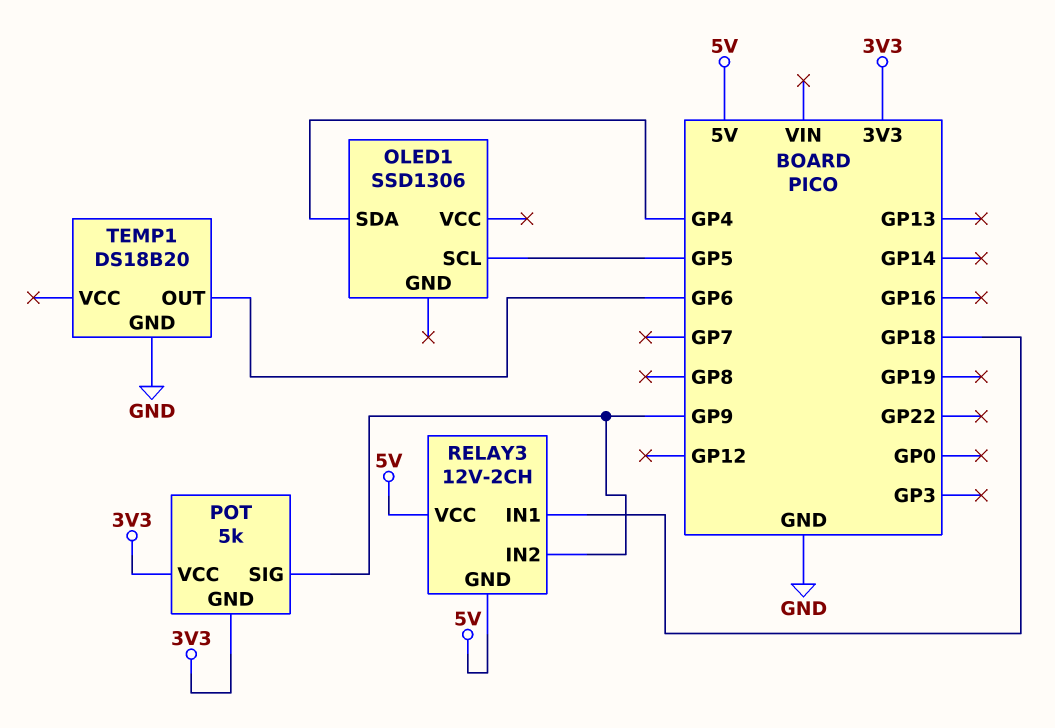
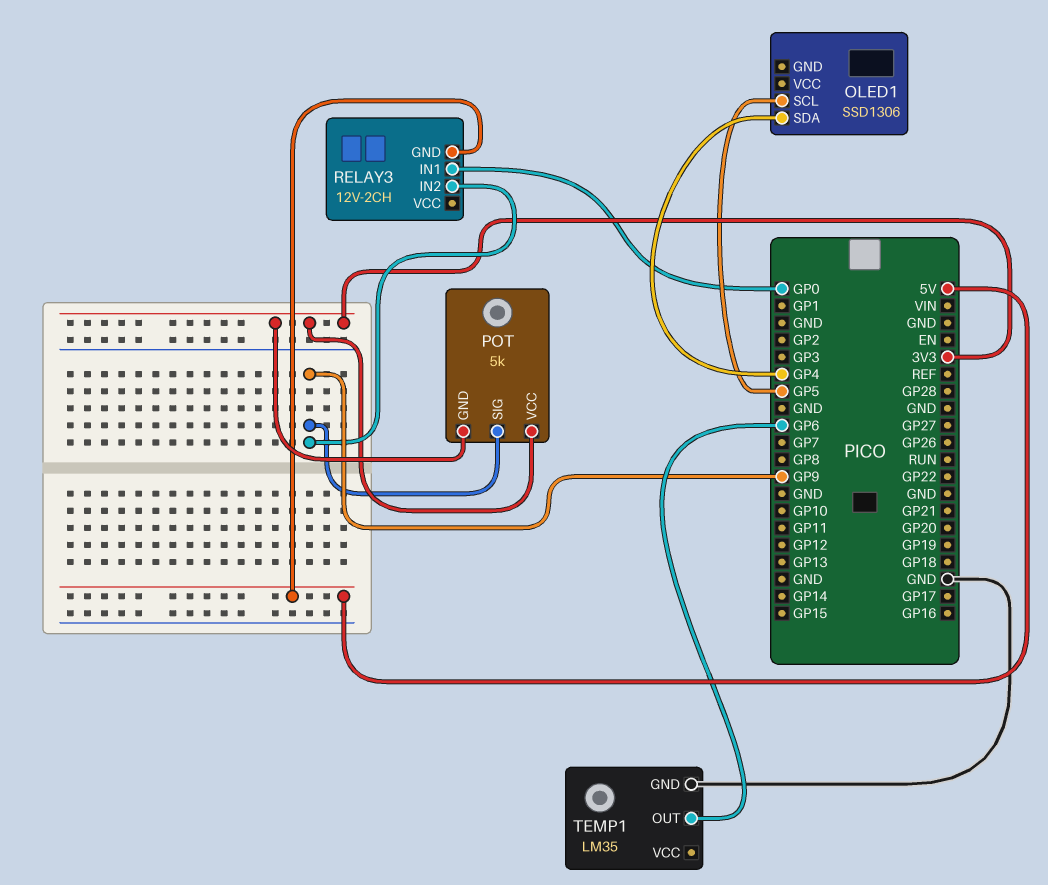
RELAY3 pin IN1: GP18 -> GP0
RELAY3 pin VCC: 5V -> none
TEMP1: DS18B20 -> LM35

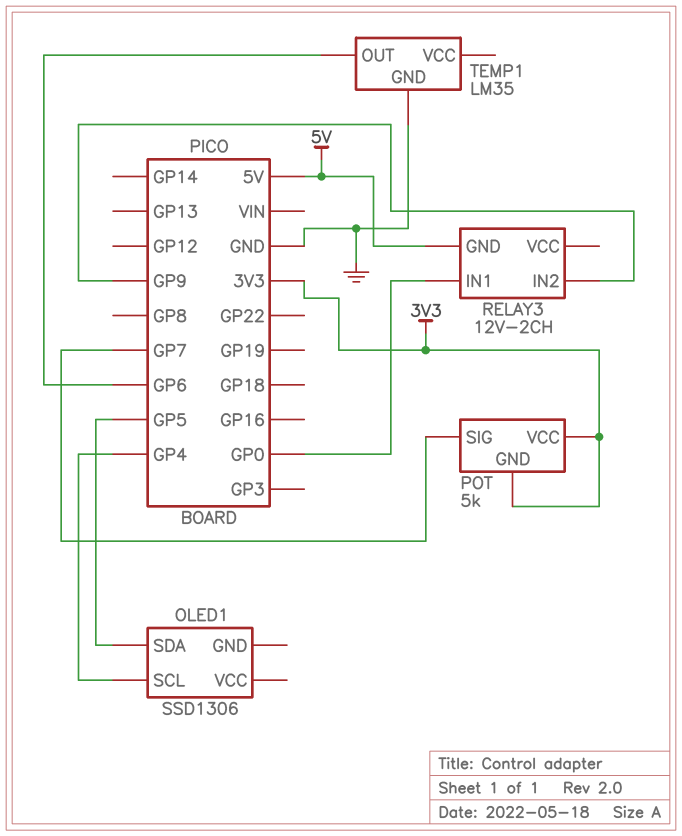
OLED1 pin SCL: GP5 -> GP4
OLED1 pin SDA: GP4 -> GP5
POT pin SIG: GP9 -> GP7

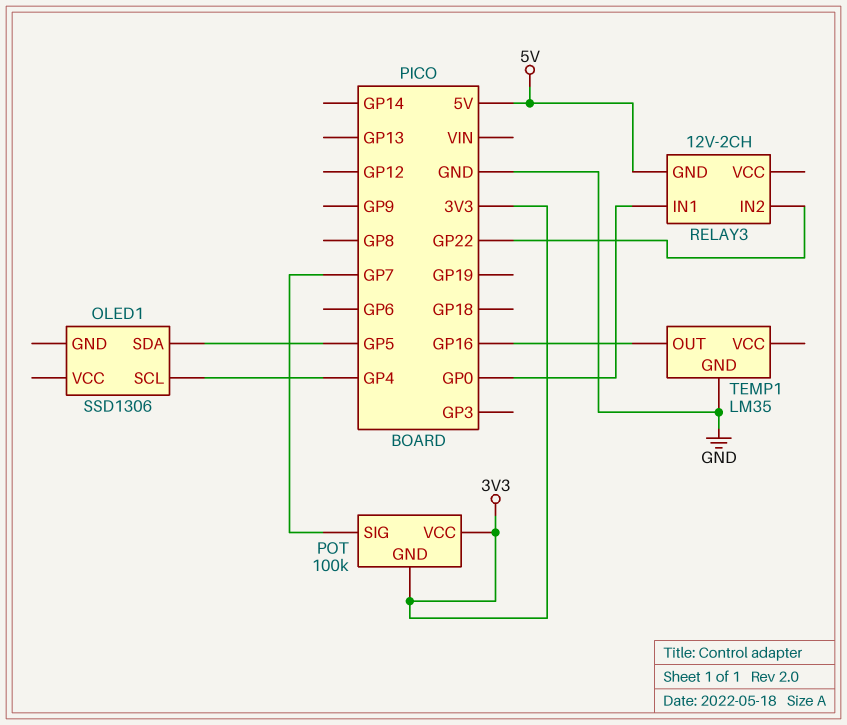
POT: 5k -> 100k
RELAY3 pin IN2: GP9 -> GP22
TEMP1 pin OUT: GP6 -> GP16

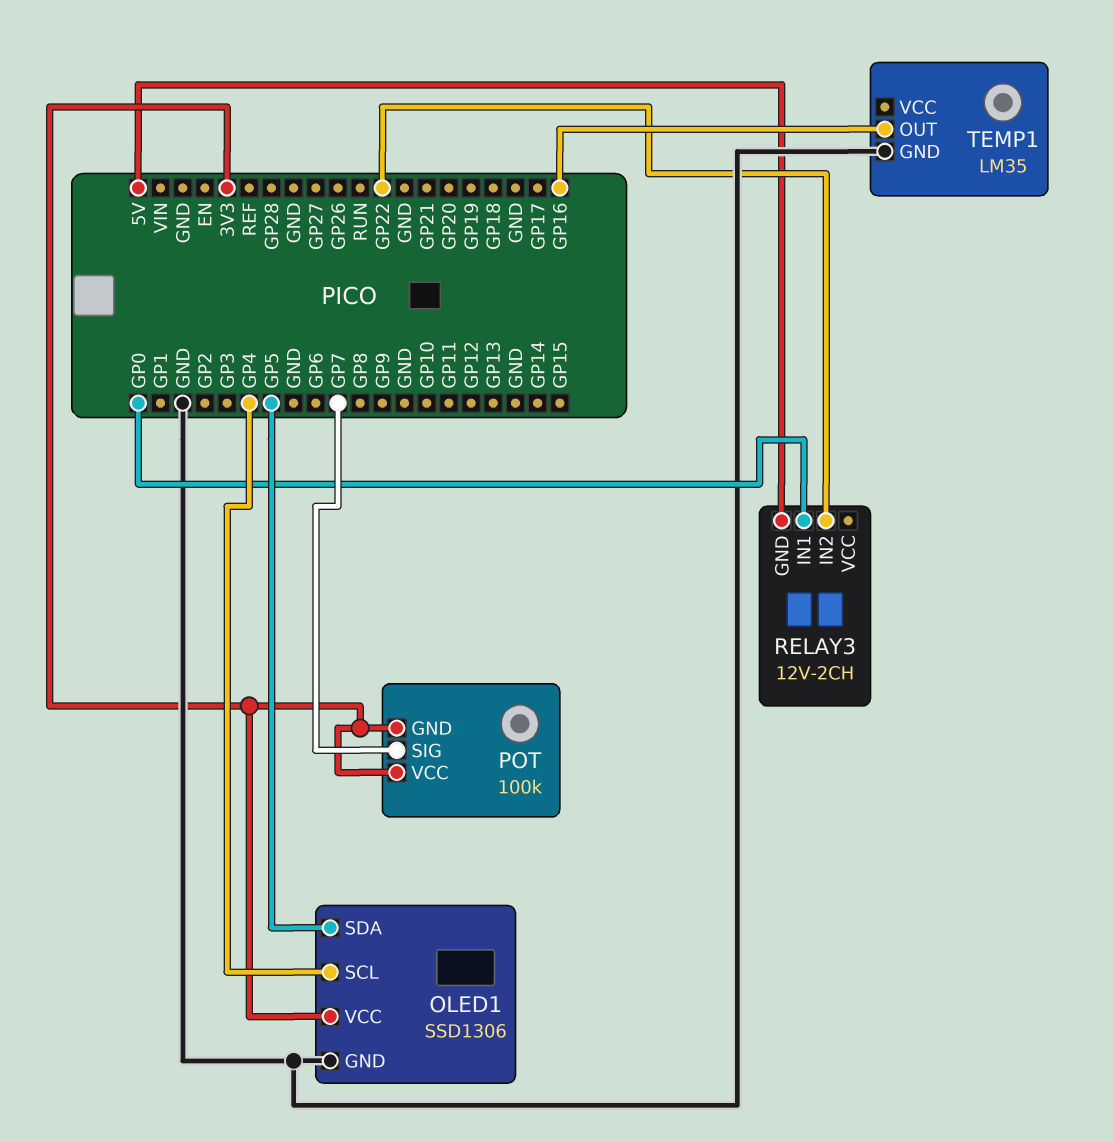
OLED1 pin GND: none -> GND
OLED1 pin VCC: none -> 3V3

